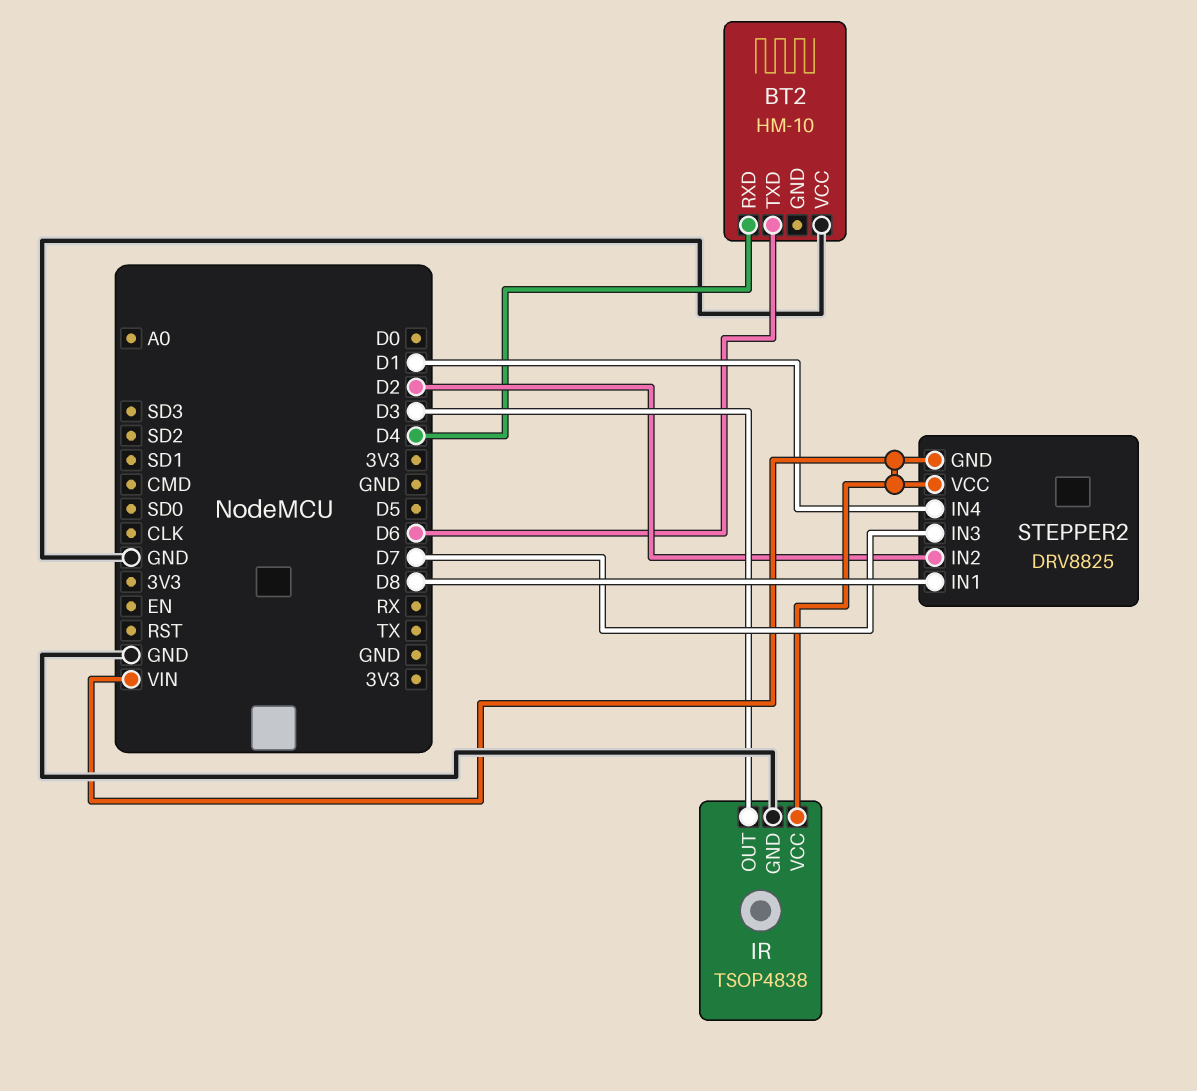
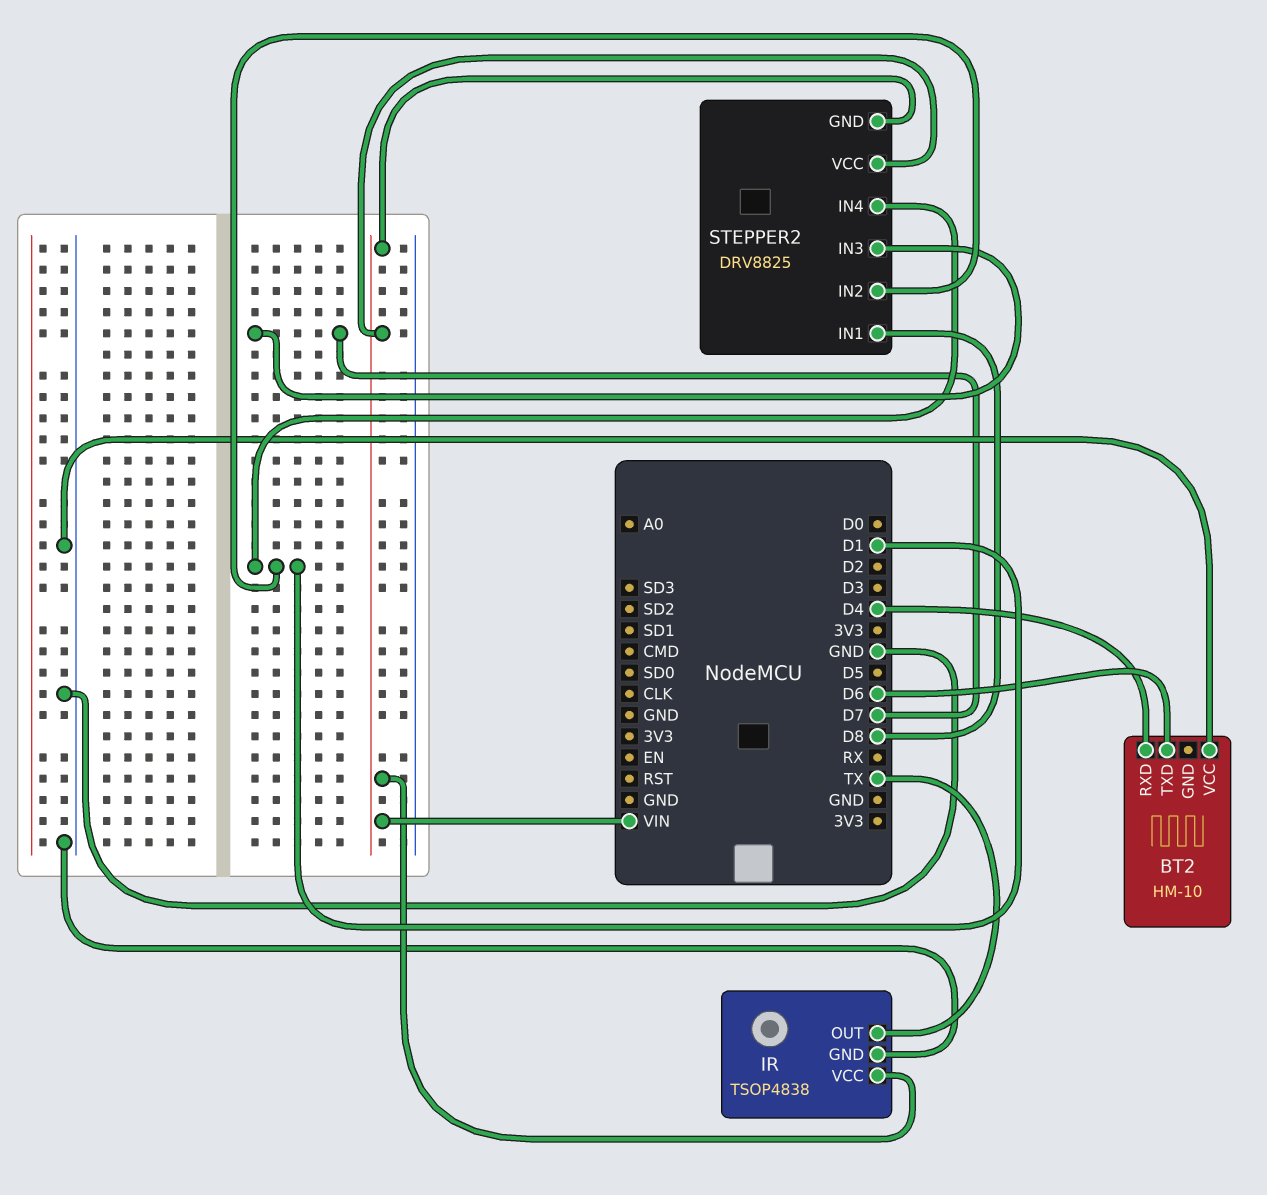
IR pin OUT: D3 -> TX
STEPPER2 pin IN2: D2 -> D1

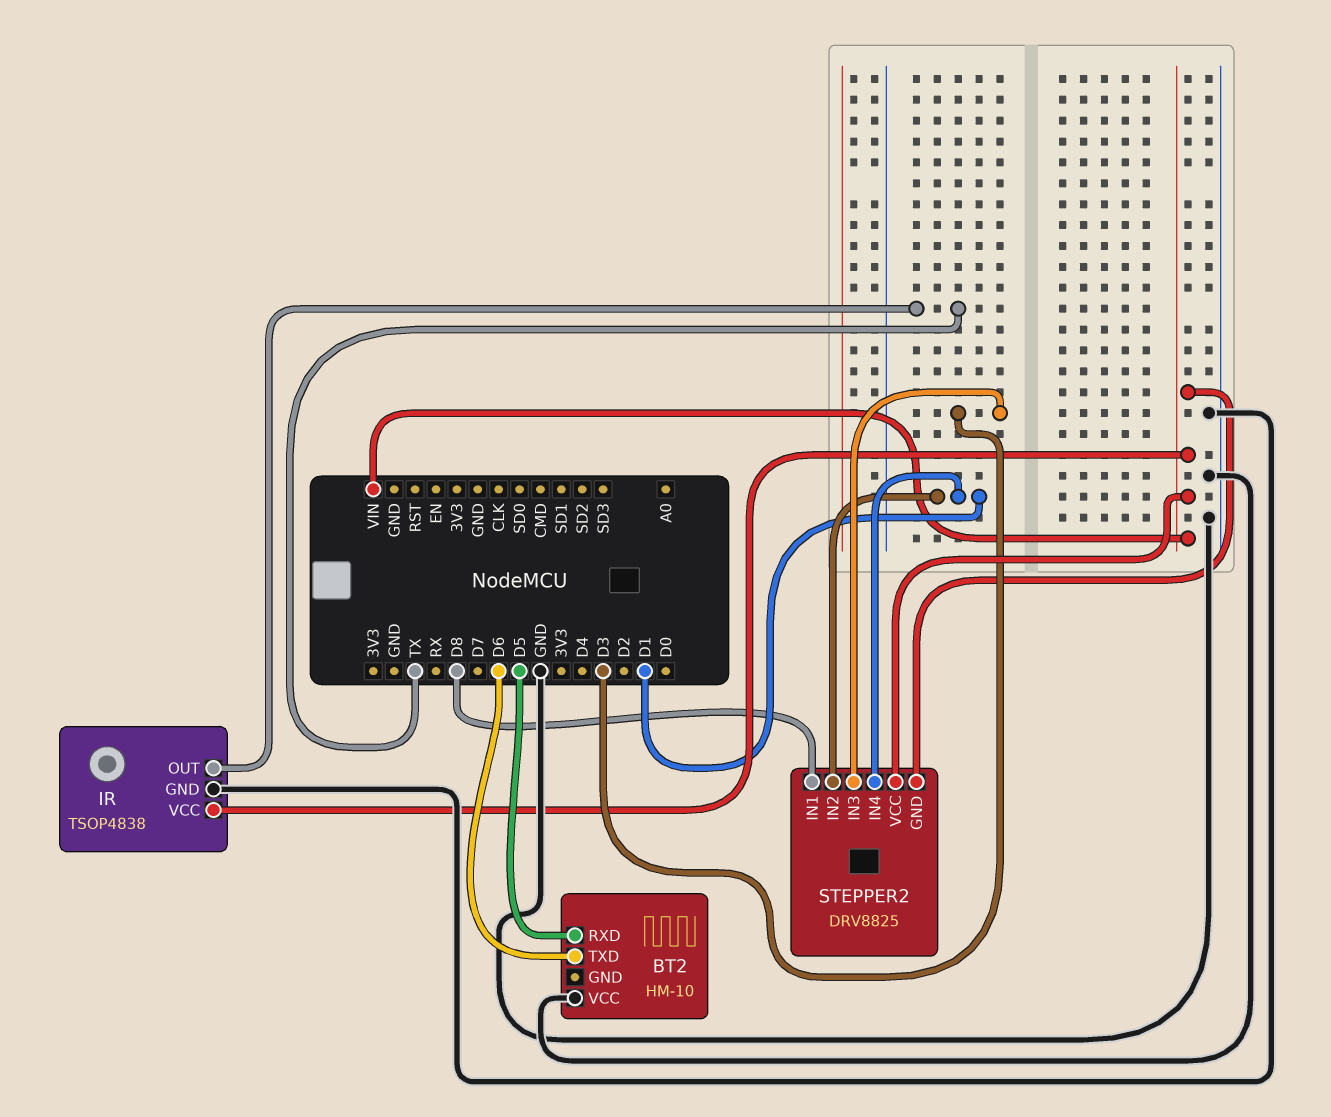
BT2 pin RXD: D4 -> D5
STEPPER2 pin IN3: D7 -> D3

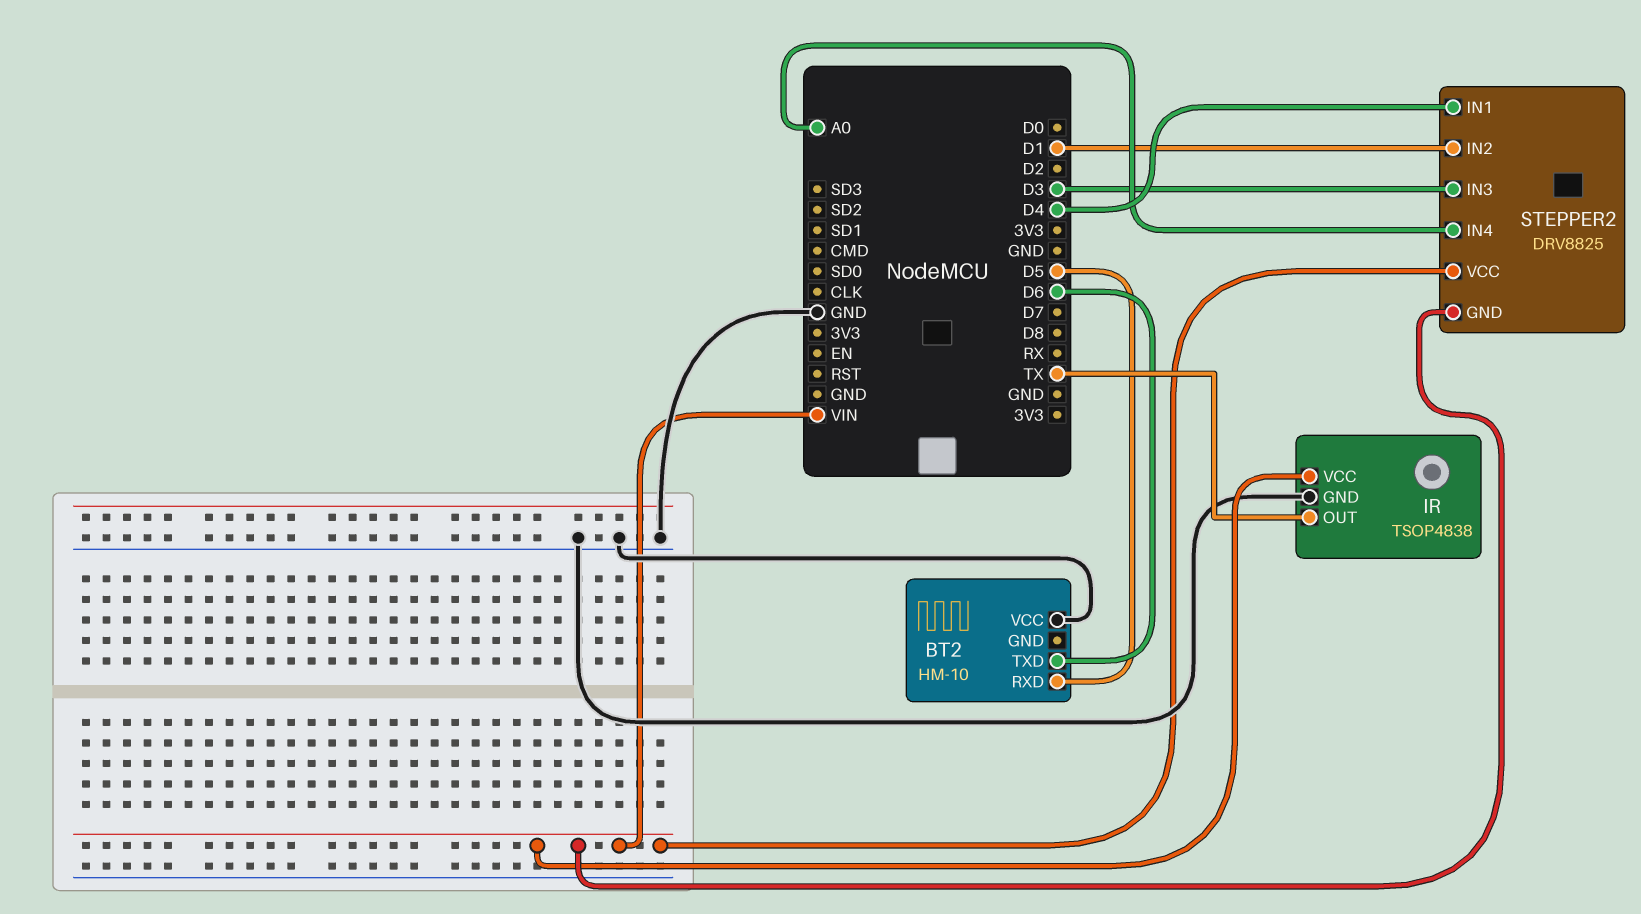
STEPPER2 pin IN1: D8 -> D4
STEPPER2 pin IN4: D1 -> A0

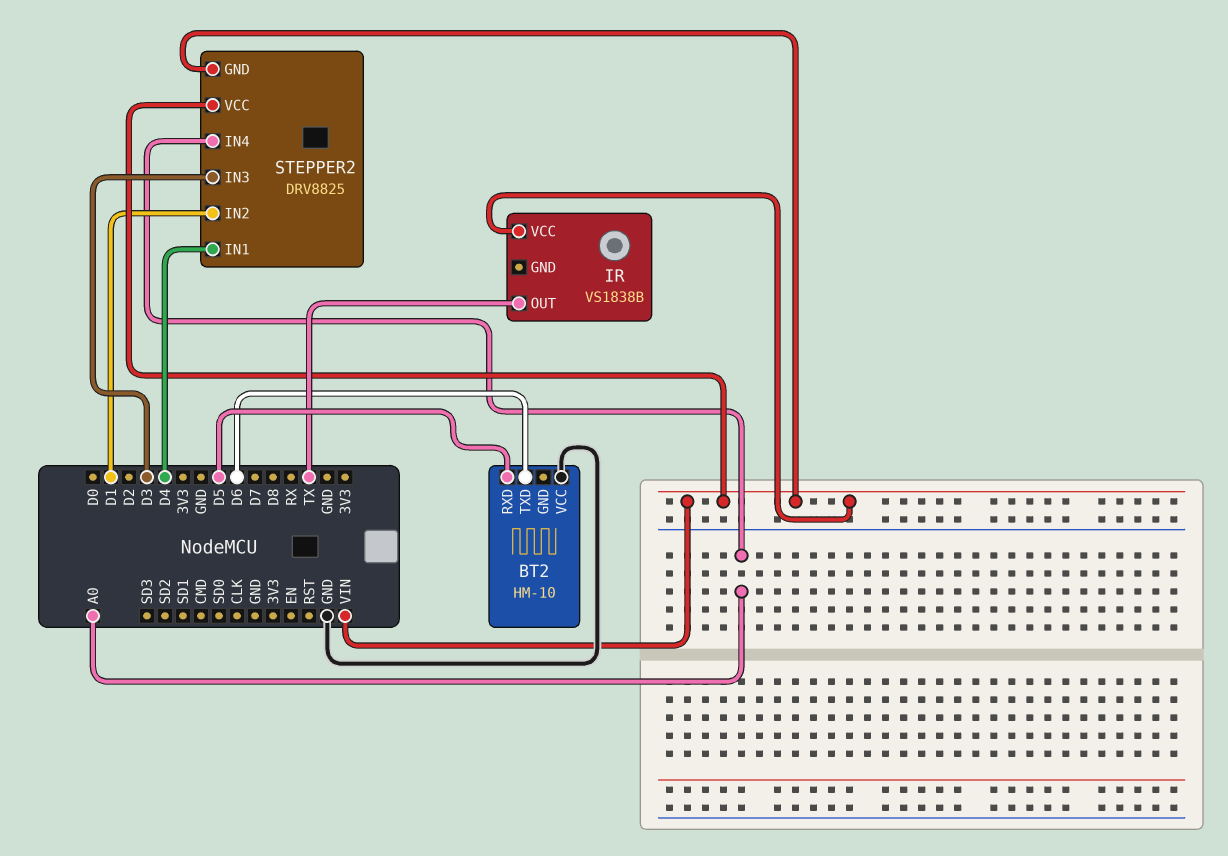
IR: TSOP4838 -> VS1838B
IR pin GND: GND -> none

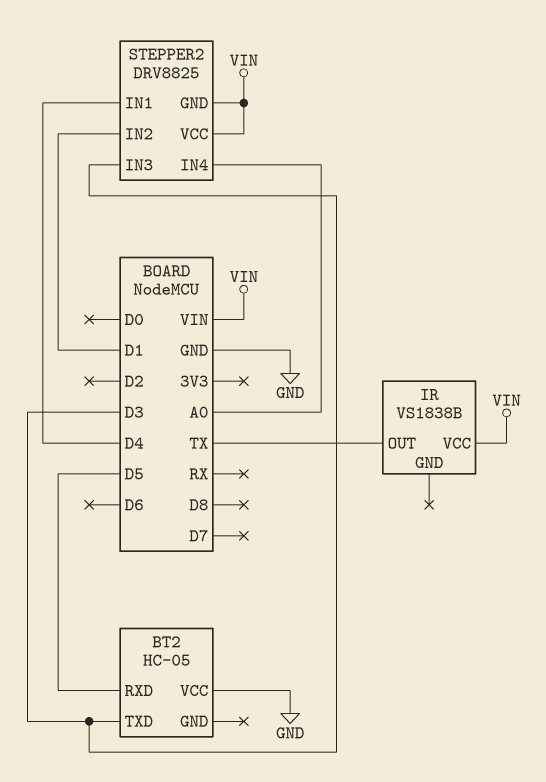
BT2: HM-10 -> HC-05
BT2 pin TXD: D6 -> D3

